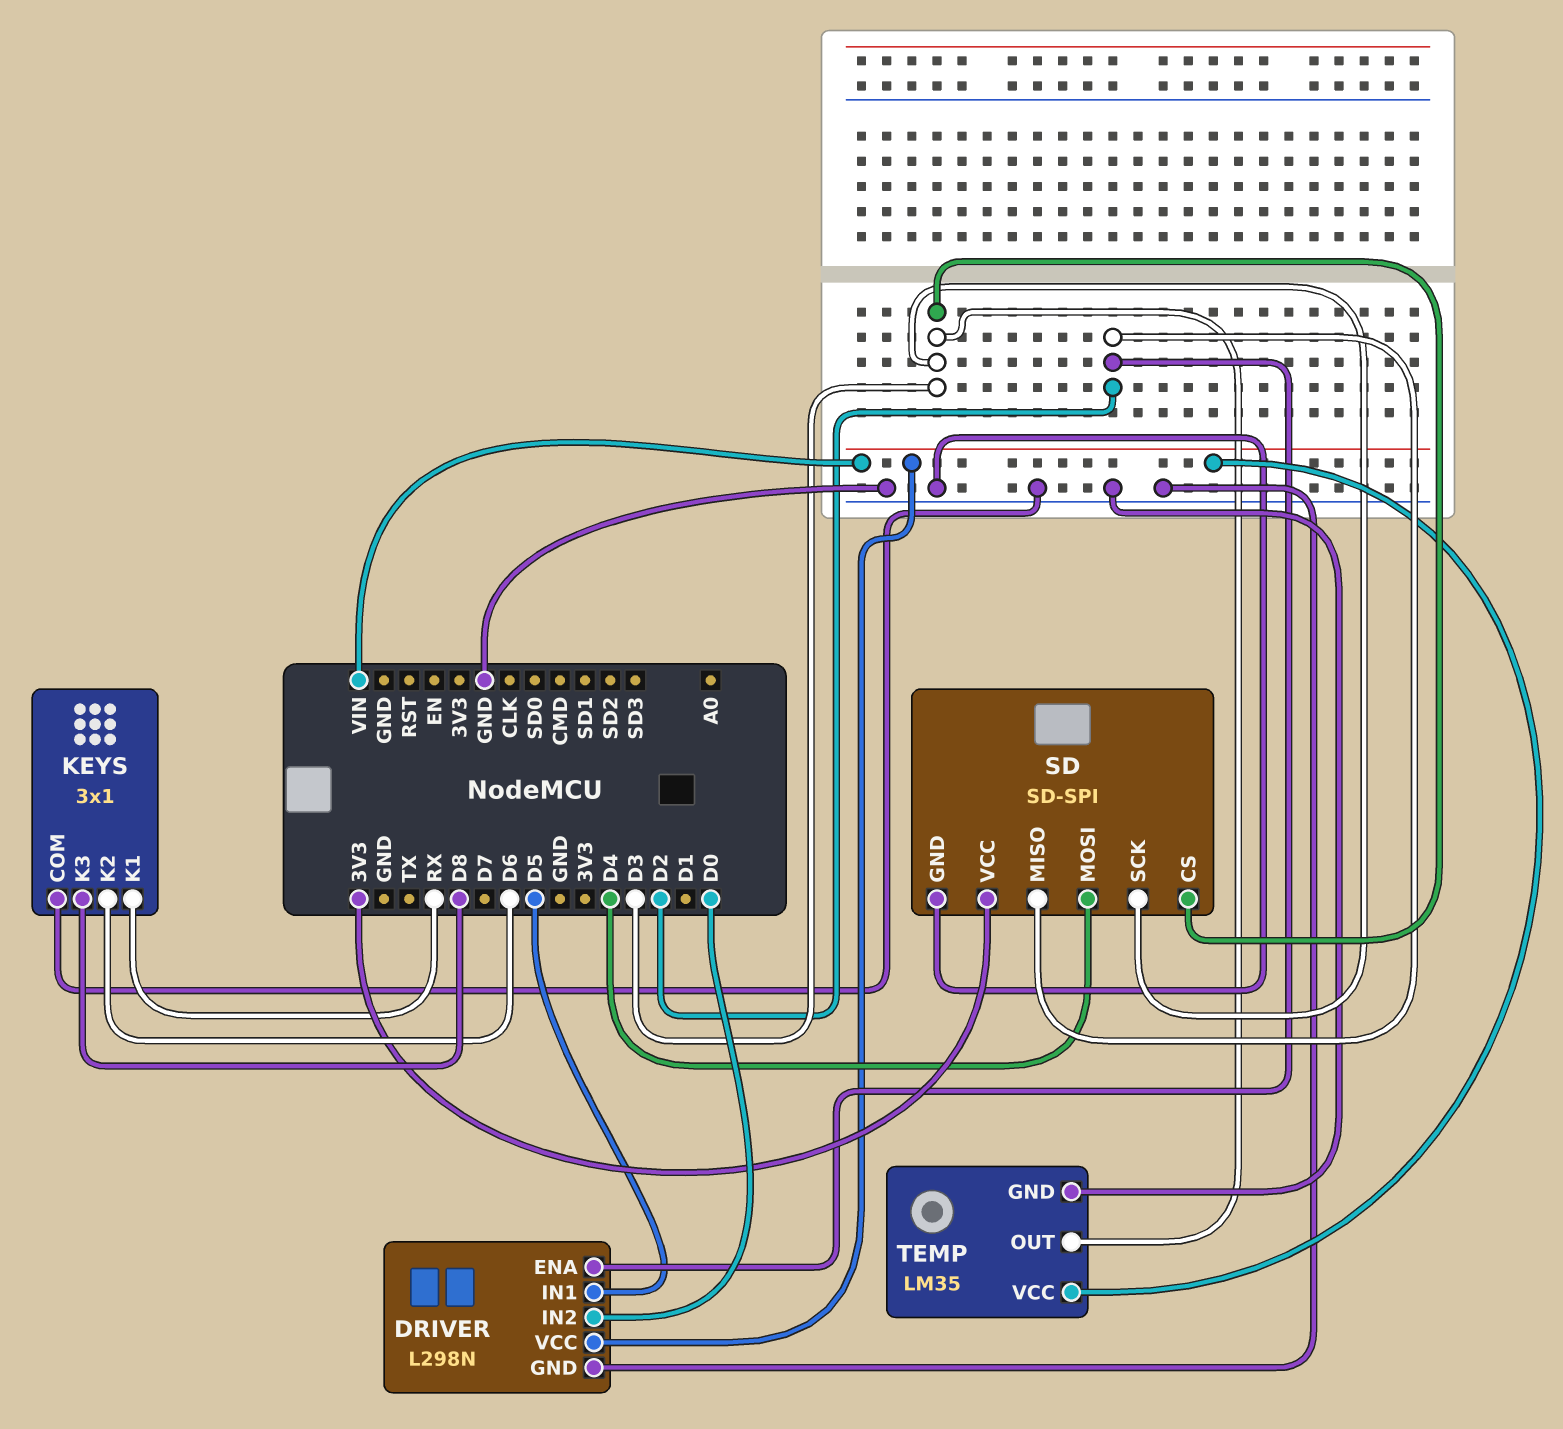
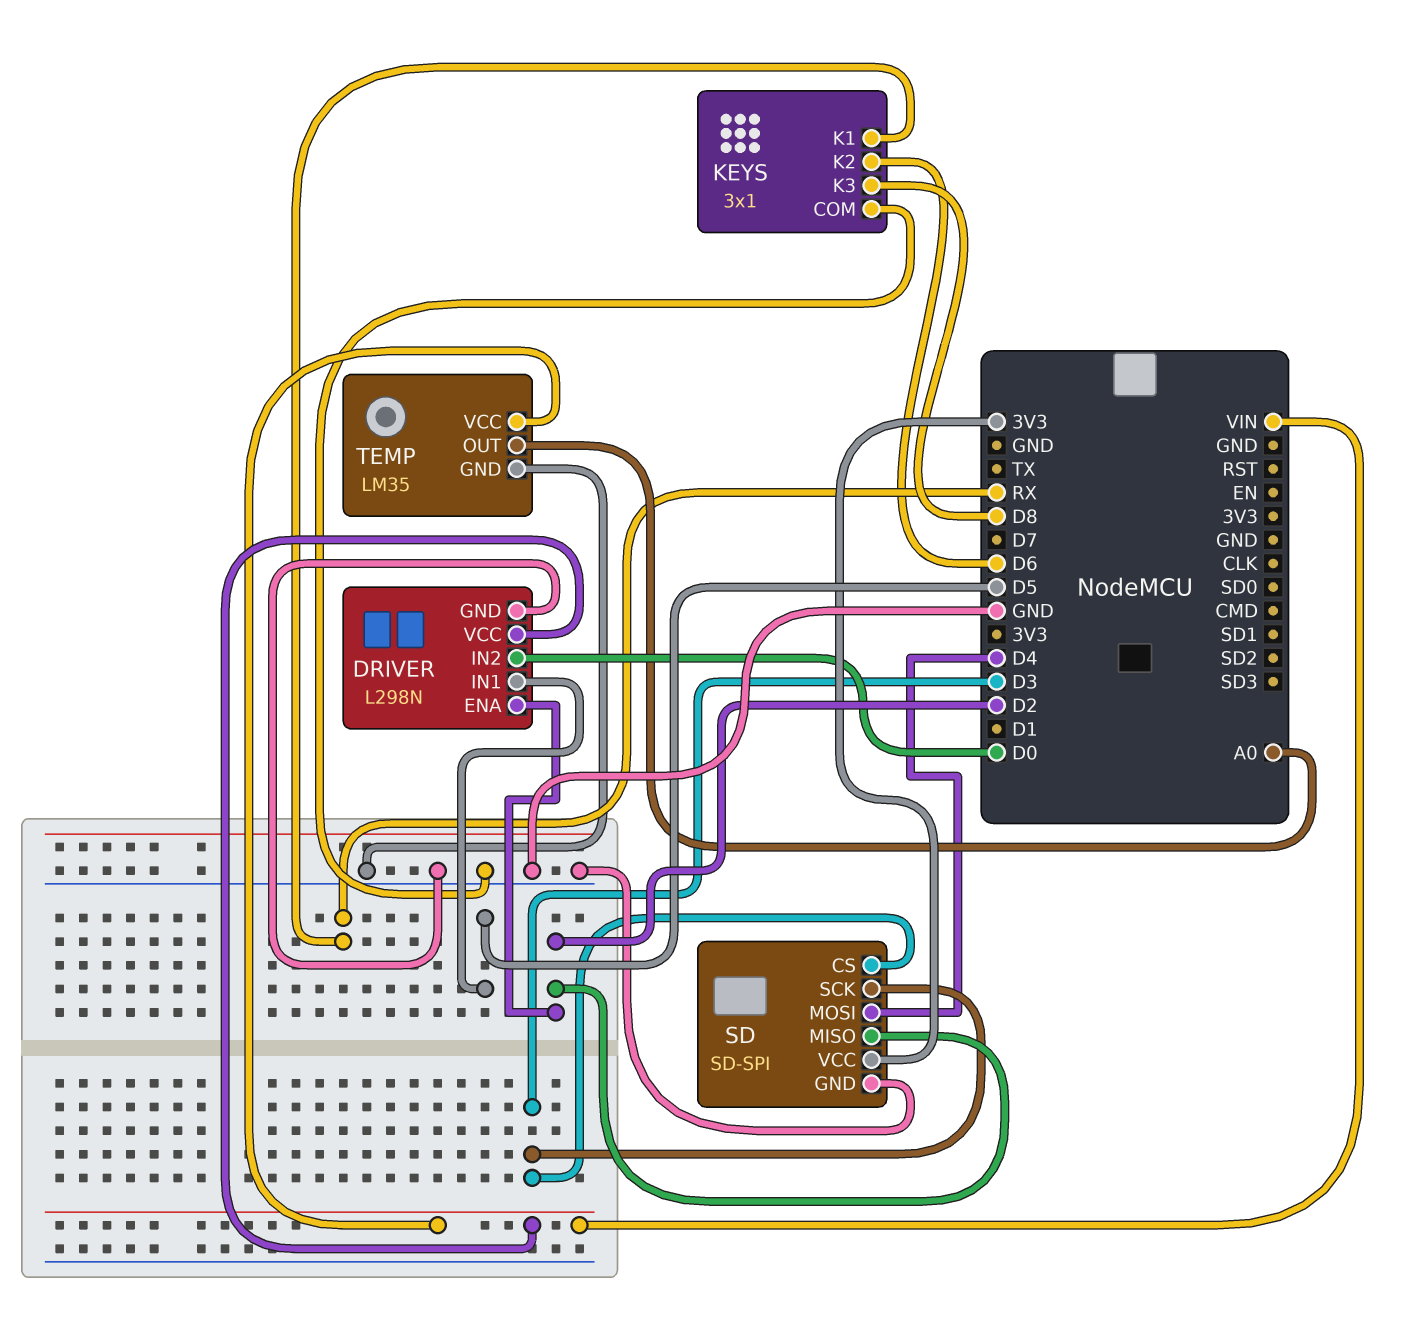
TEMP pin OUT: D3 -> A0

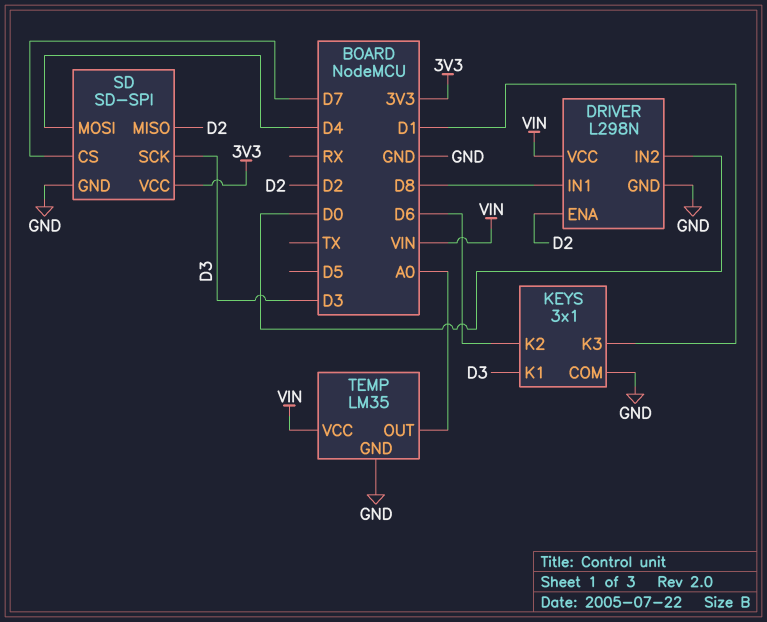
DRIVER pin IN1: D5 -> D8
KEYS pin K1: RX -> D3
KEYS pin K3: D8 -> D1
SD pin CS: D3 -> D7

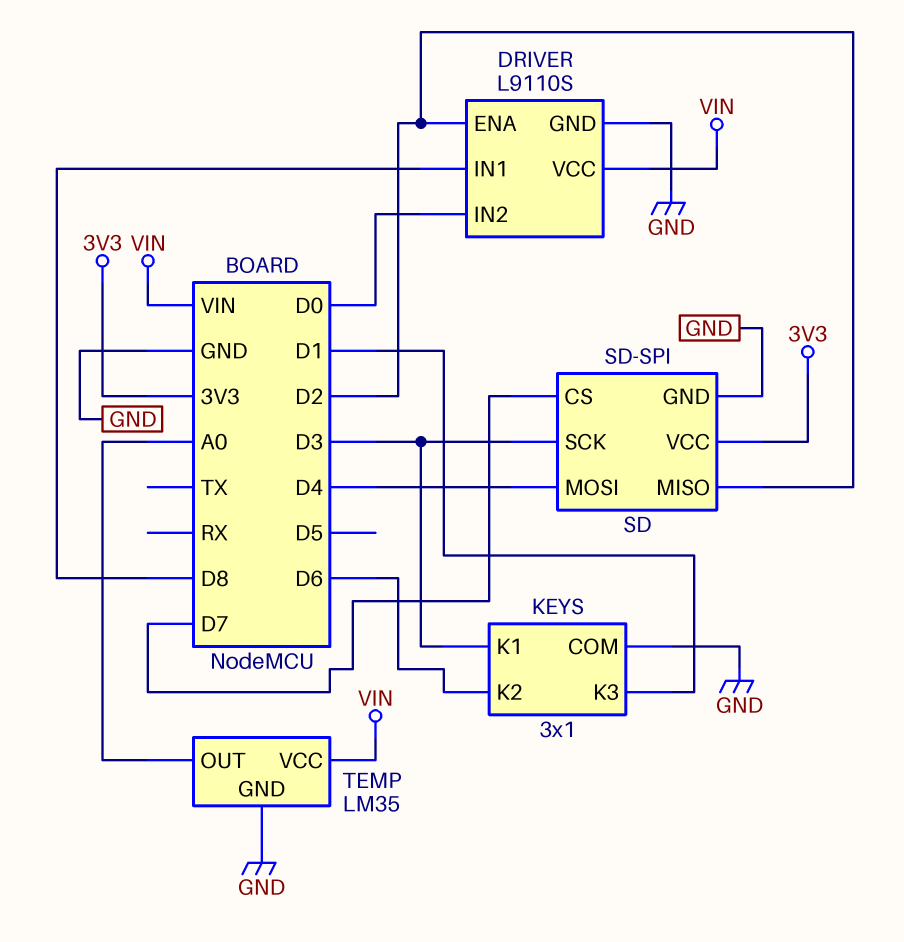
DRIVER: L298N -> L9110S

